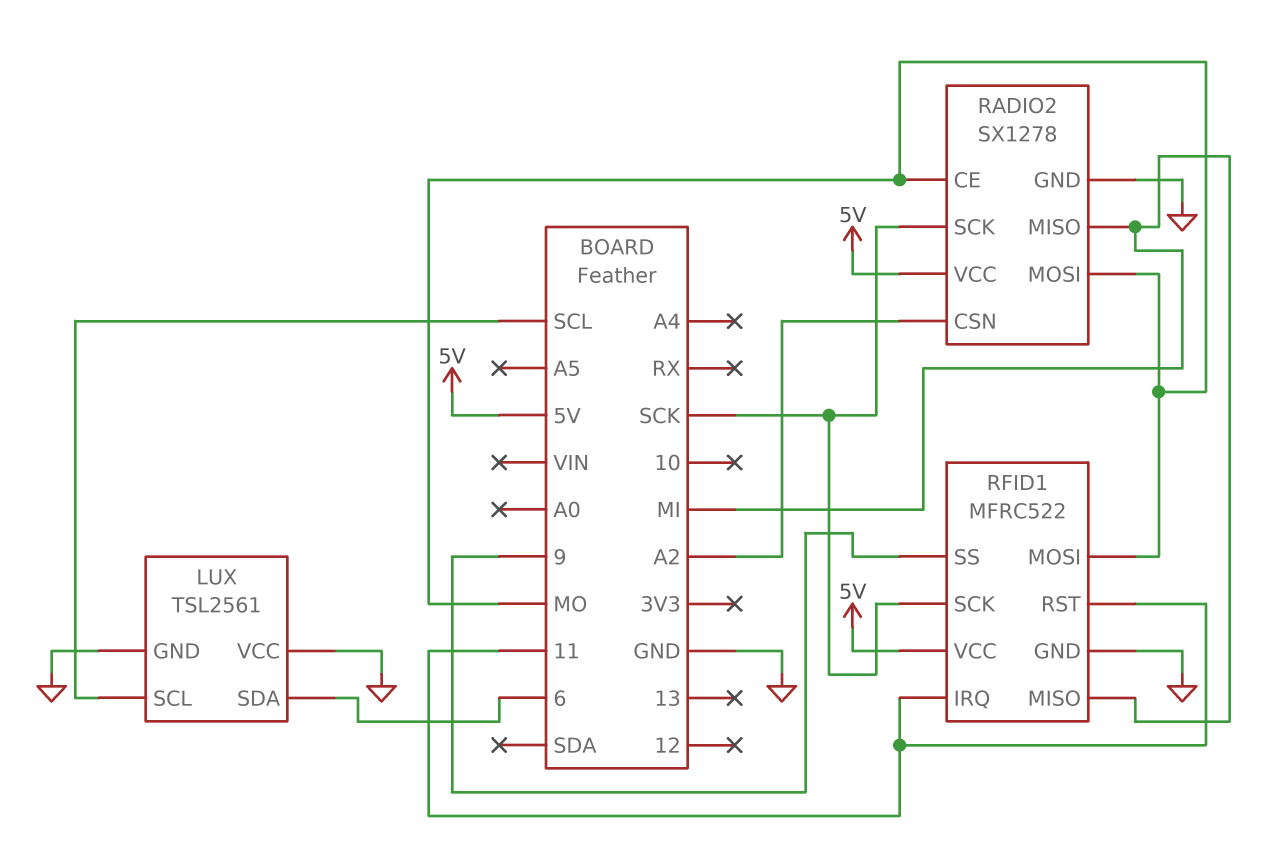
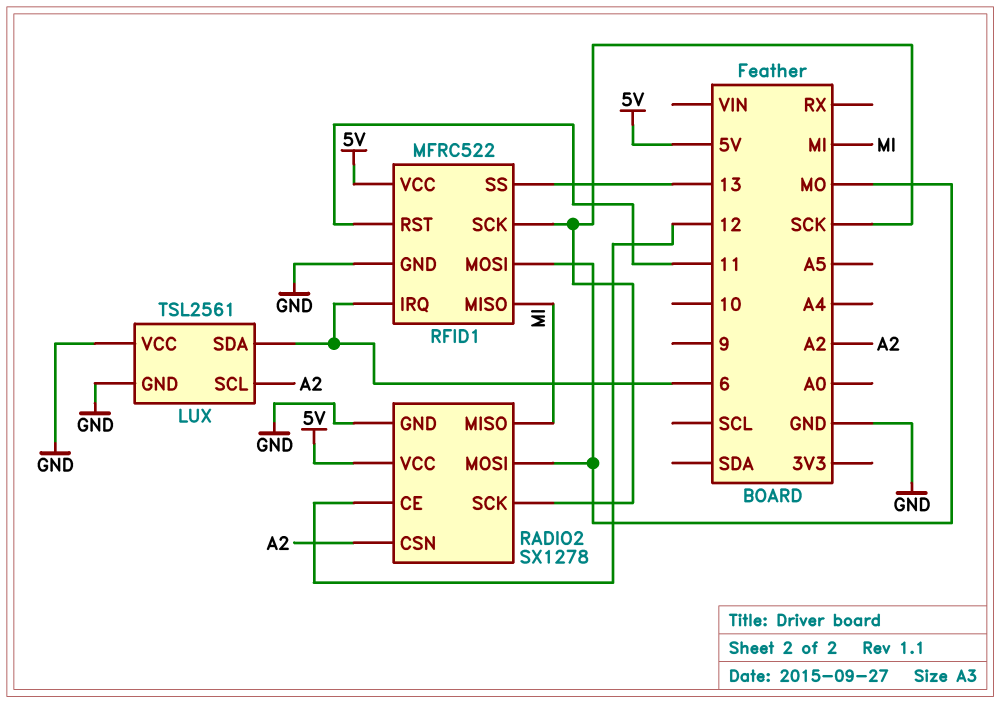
LUX pin SCL: SCL -> A2
RADIO2 pin CE: MO -> 12
RFID1 pin IRQ: 11 -> 6
RFID1 pin SS: 9 -> 13

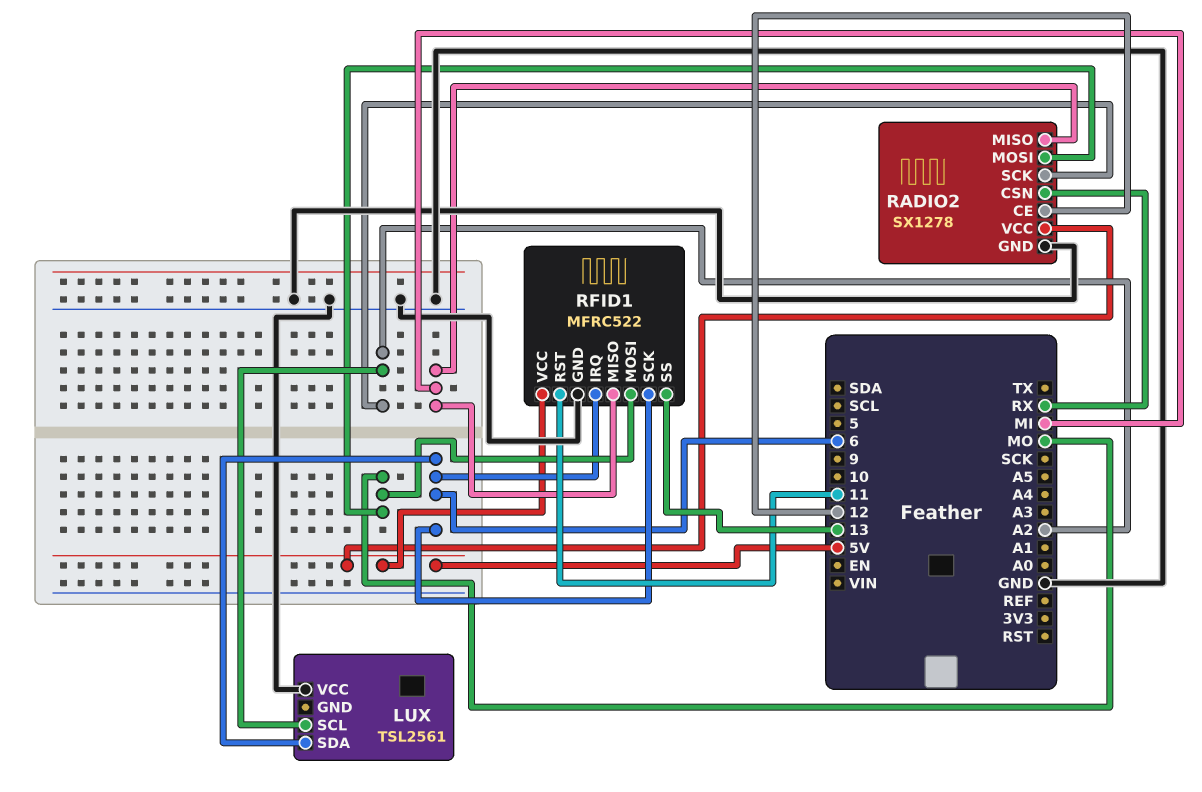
LUX pin GND: GND -> none
RADIO2 pin CSN: A2 -> RX
RADIO2 pin SCK: SCK -> A2
RFID1 pin SCK: SCK -> 6

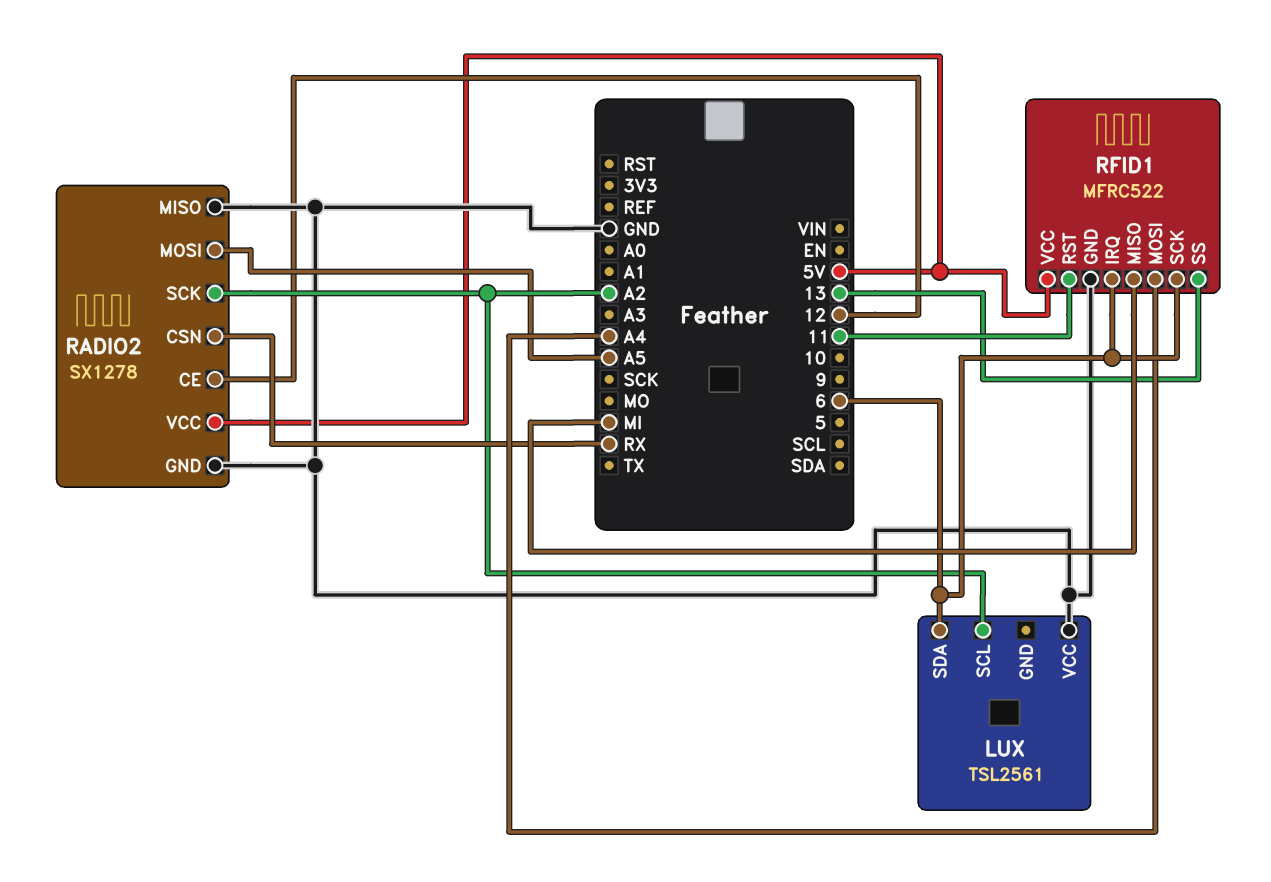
RADIO2 pin MISO: MI -> GND
RADIO2 pin MOSI: MO -> A5
RFID1 pin MOSI: MO -> A4

